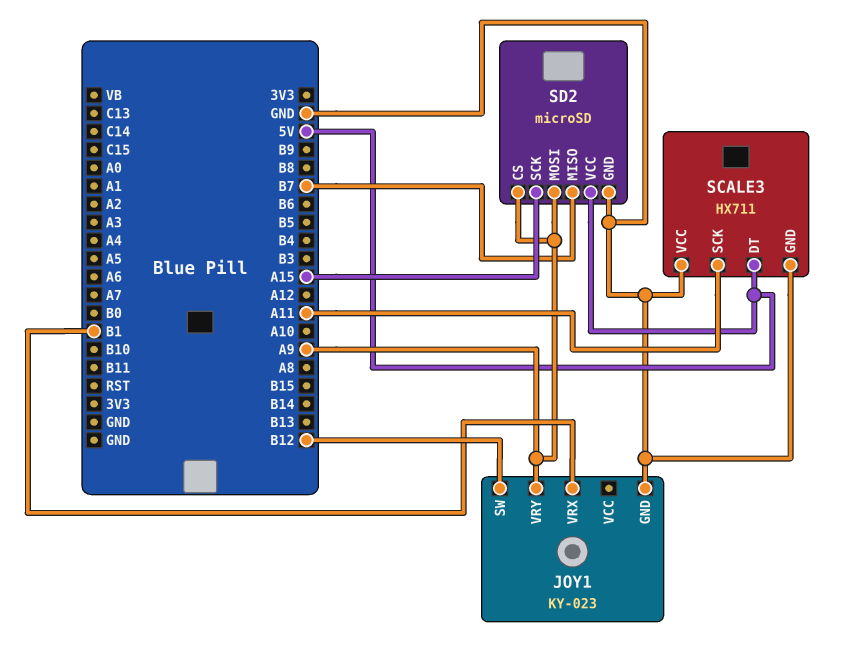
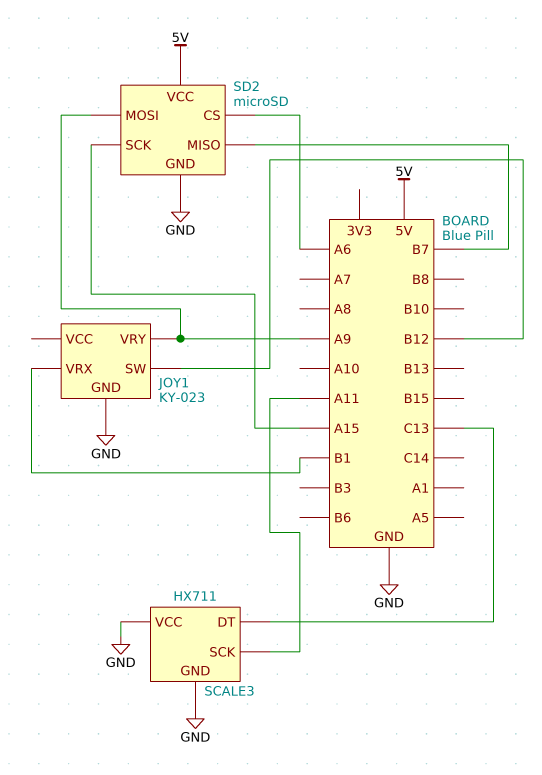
SCALE3 pin DT: 5V -> C13
SD2 pin CS: A9 -> A6

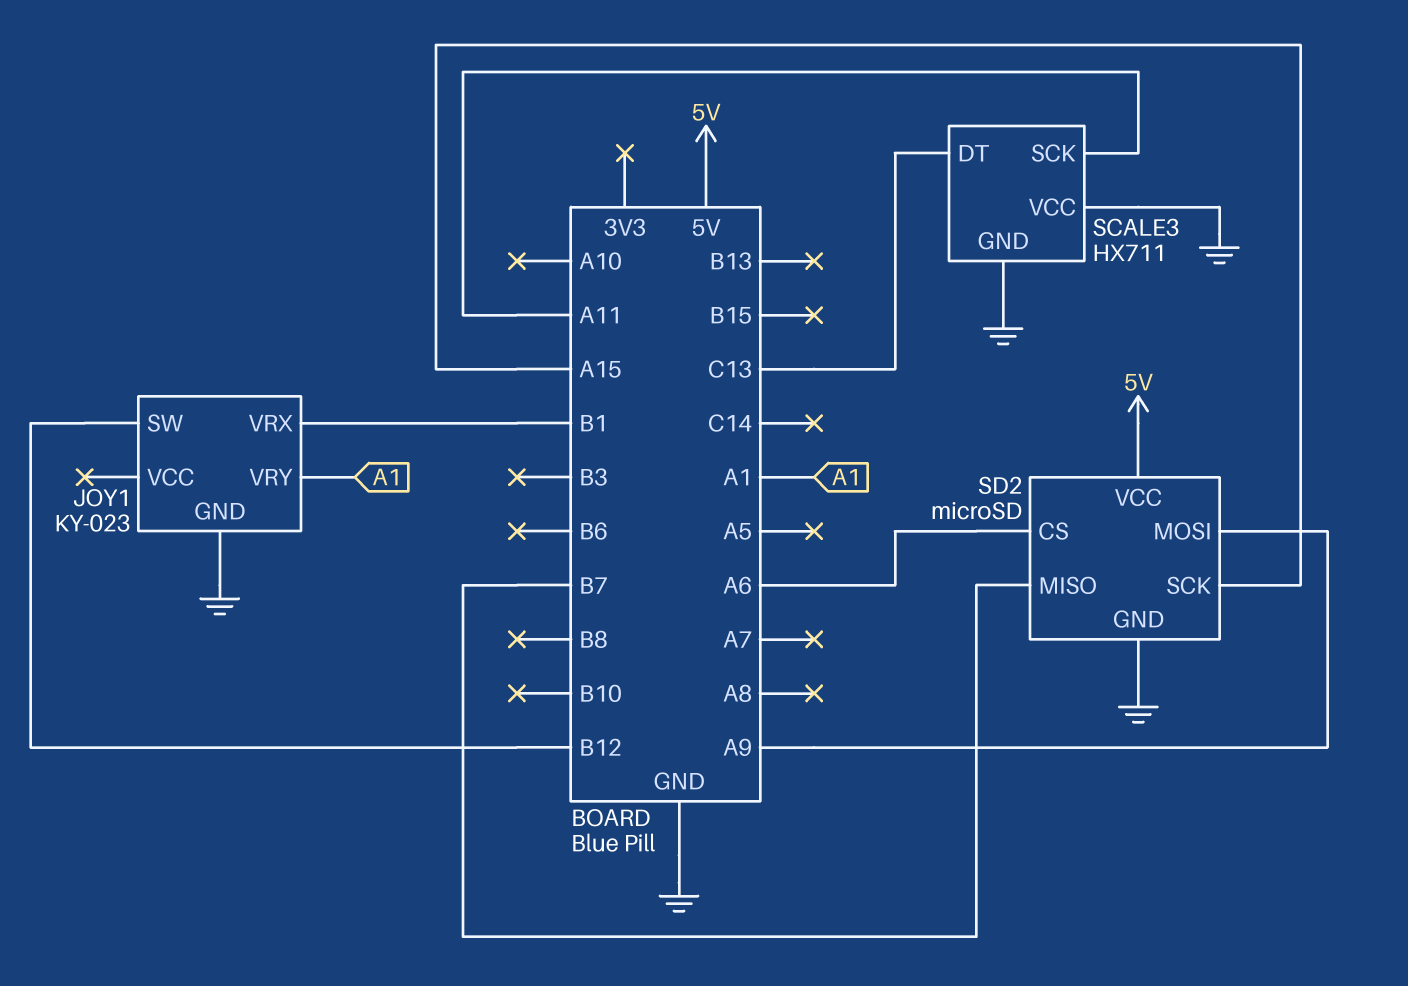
JOY1 pin VRY: A9 -> A1

